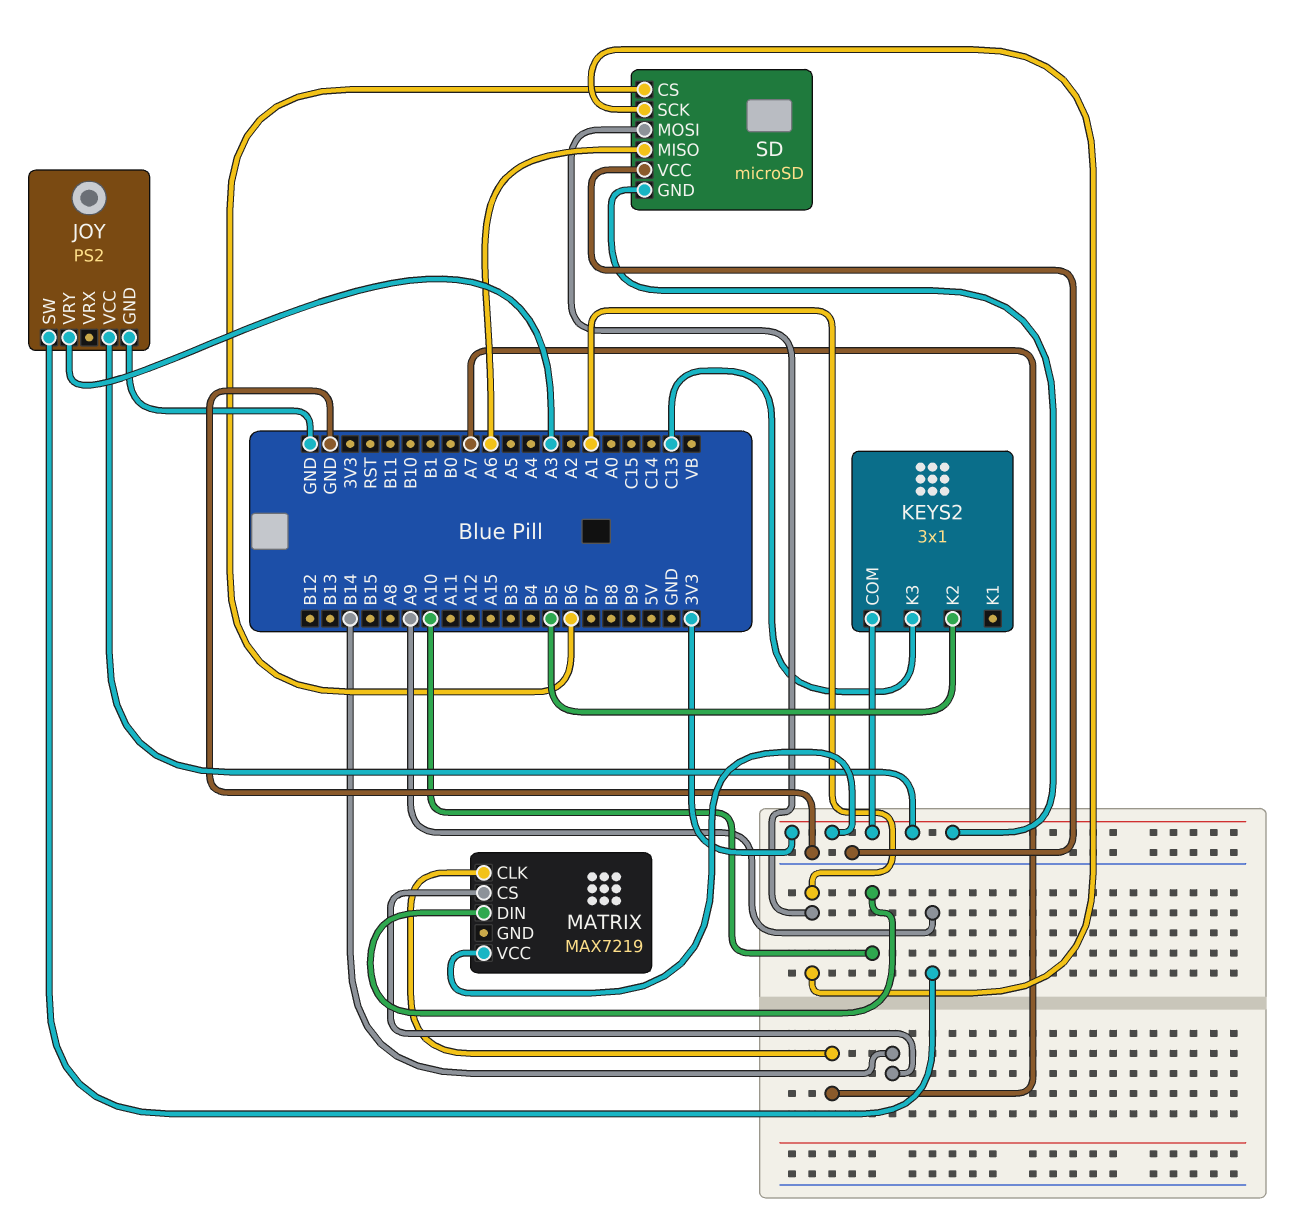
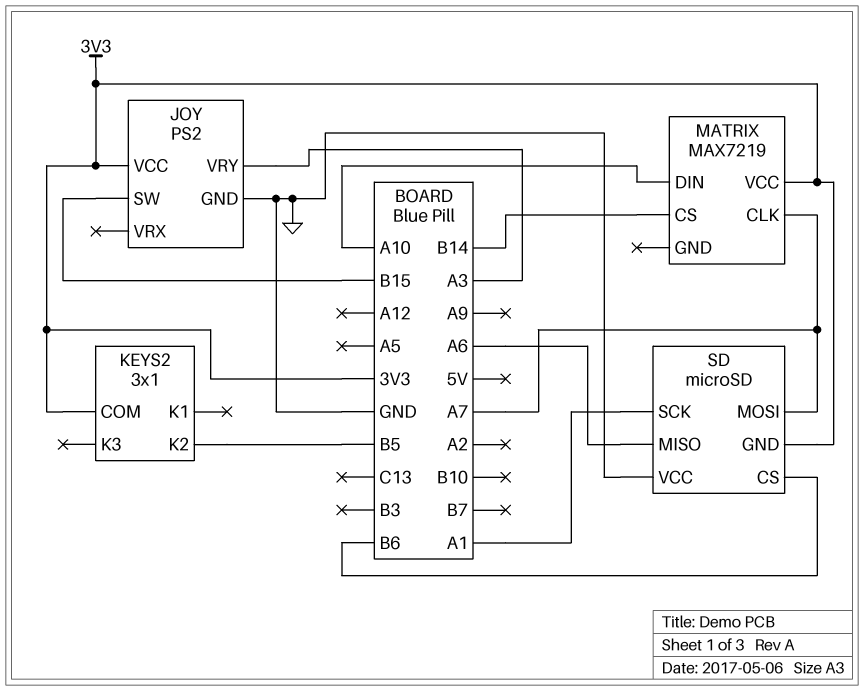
JOY pin SW: A9 -> B15
KEYS2 pin K3: C13 -> none
SD pin MOSI: A1 -> A7

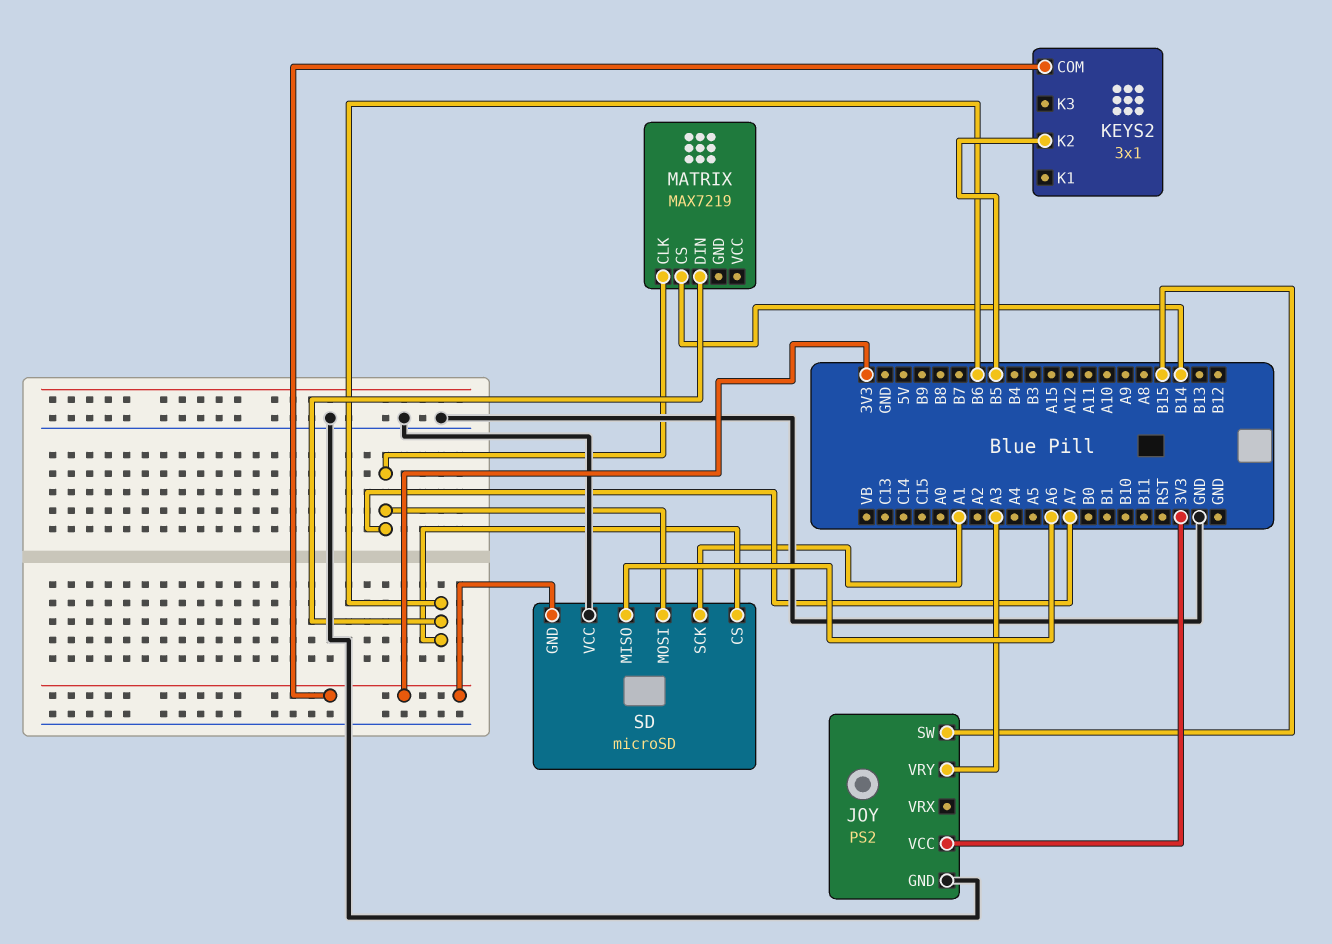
MATRIX pin DIN: A10 -> B6
MATRIX pin VCC: 3V3 -> none

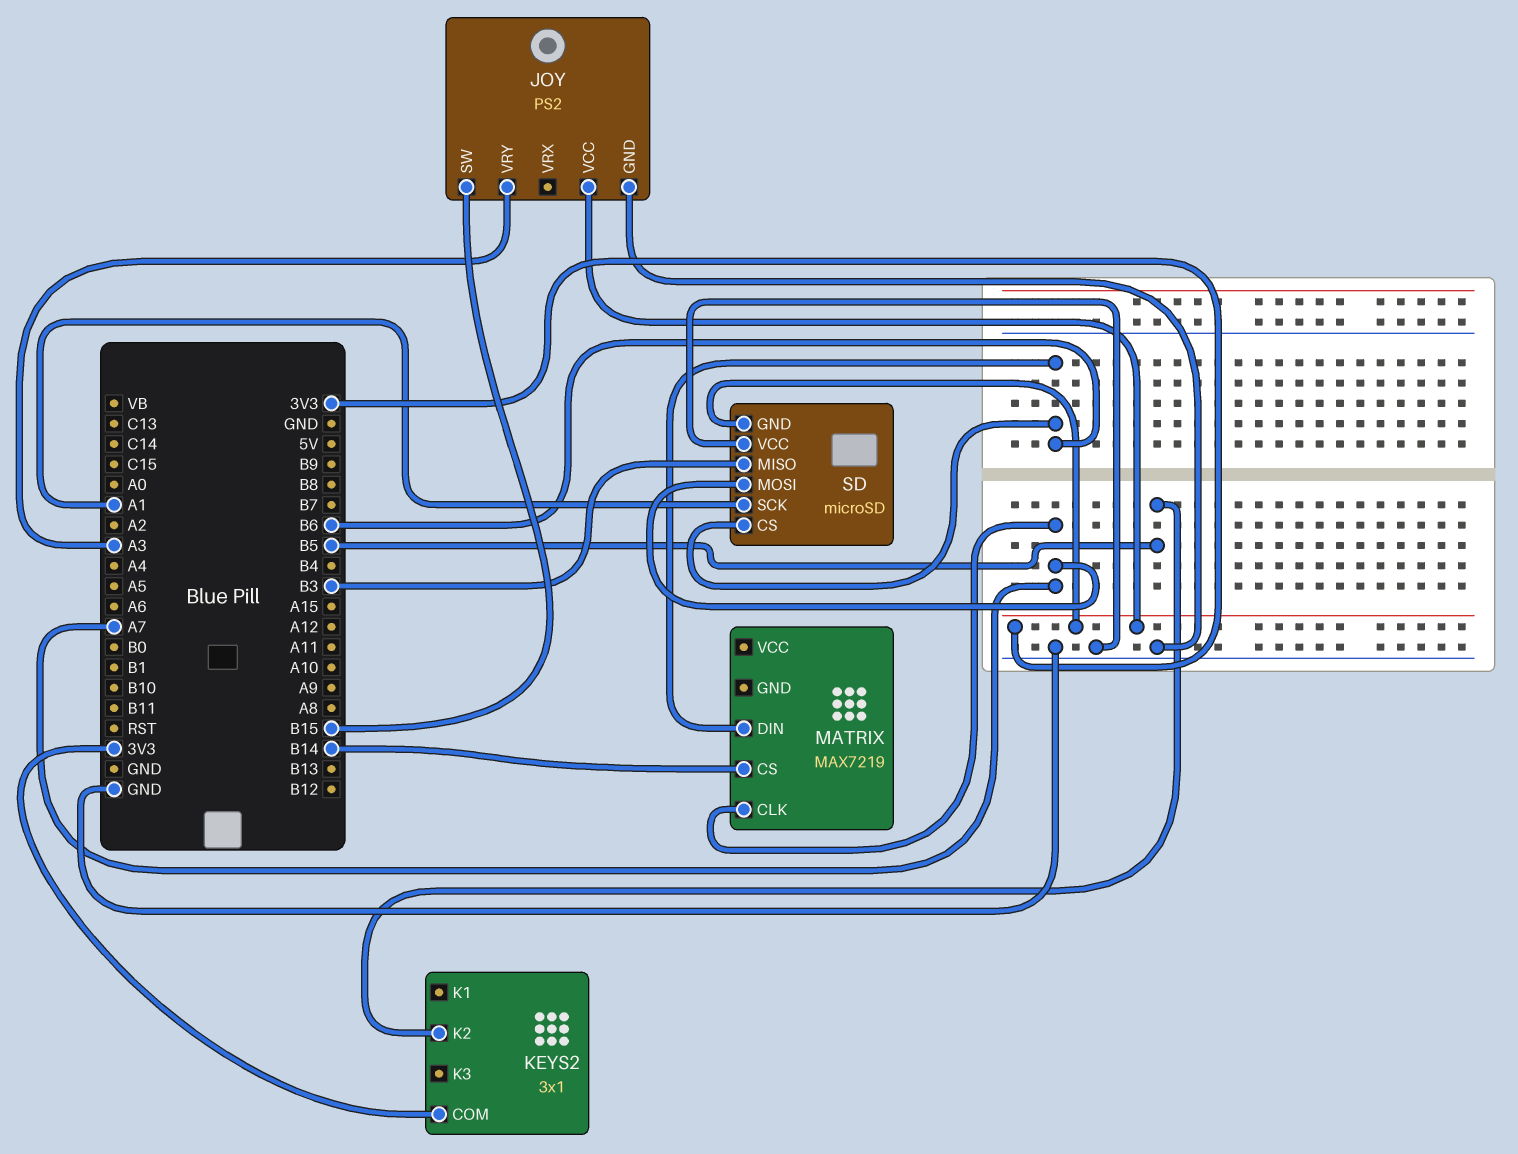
SD pin MISO: A6 -> B3

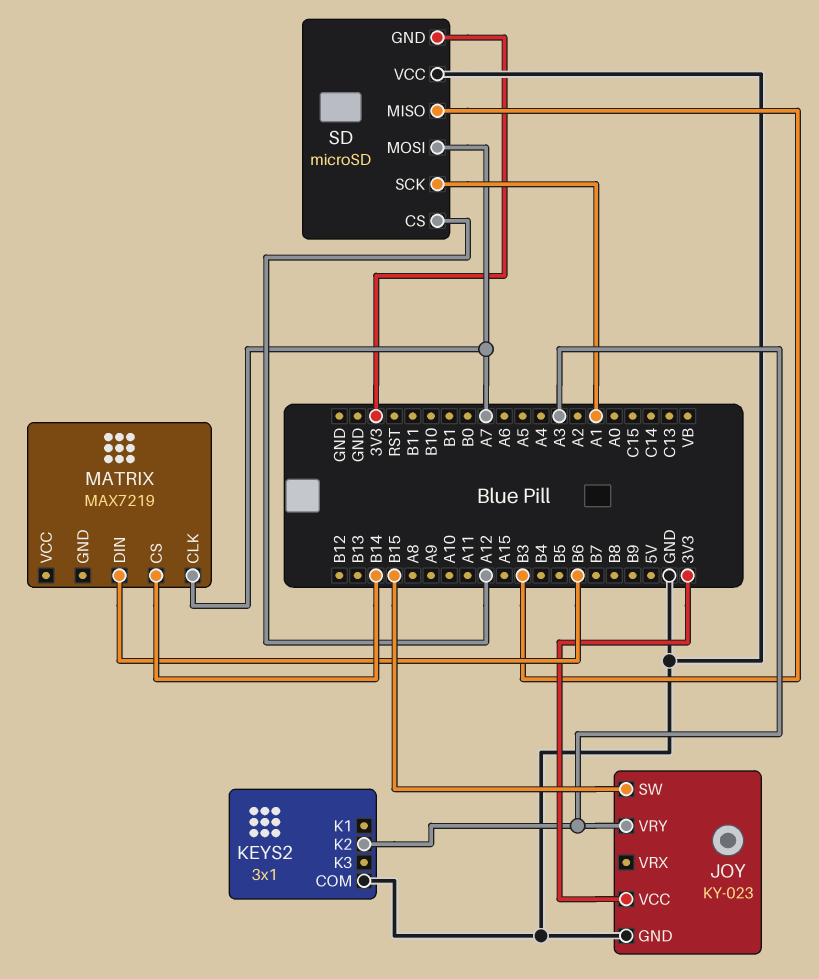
JOY: PS2 -> KY-023
KEYS2 pin COM: 3V3 -> GND
KEYS2 pin K2: B5 -> A3
SD pin CS: B6 -> A12

